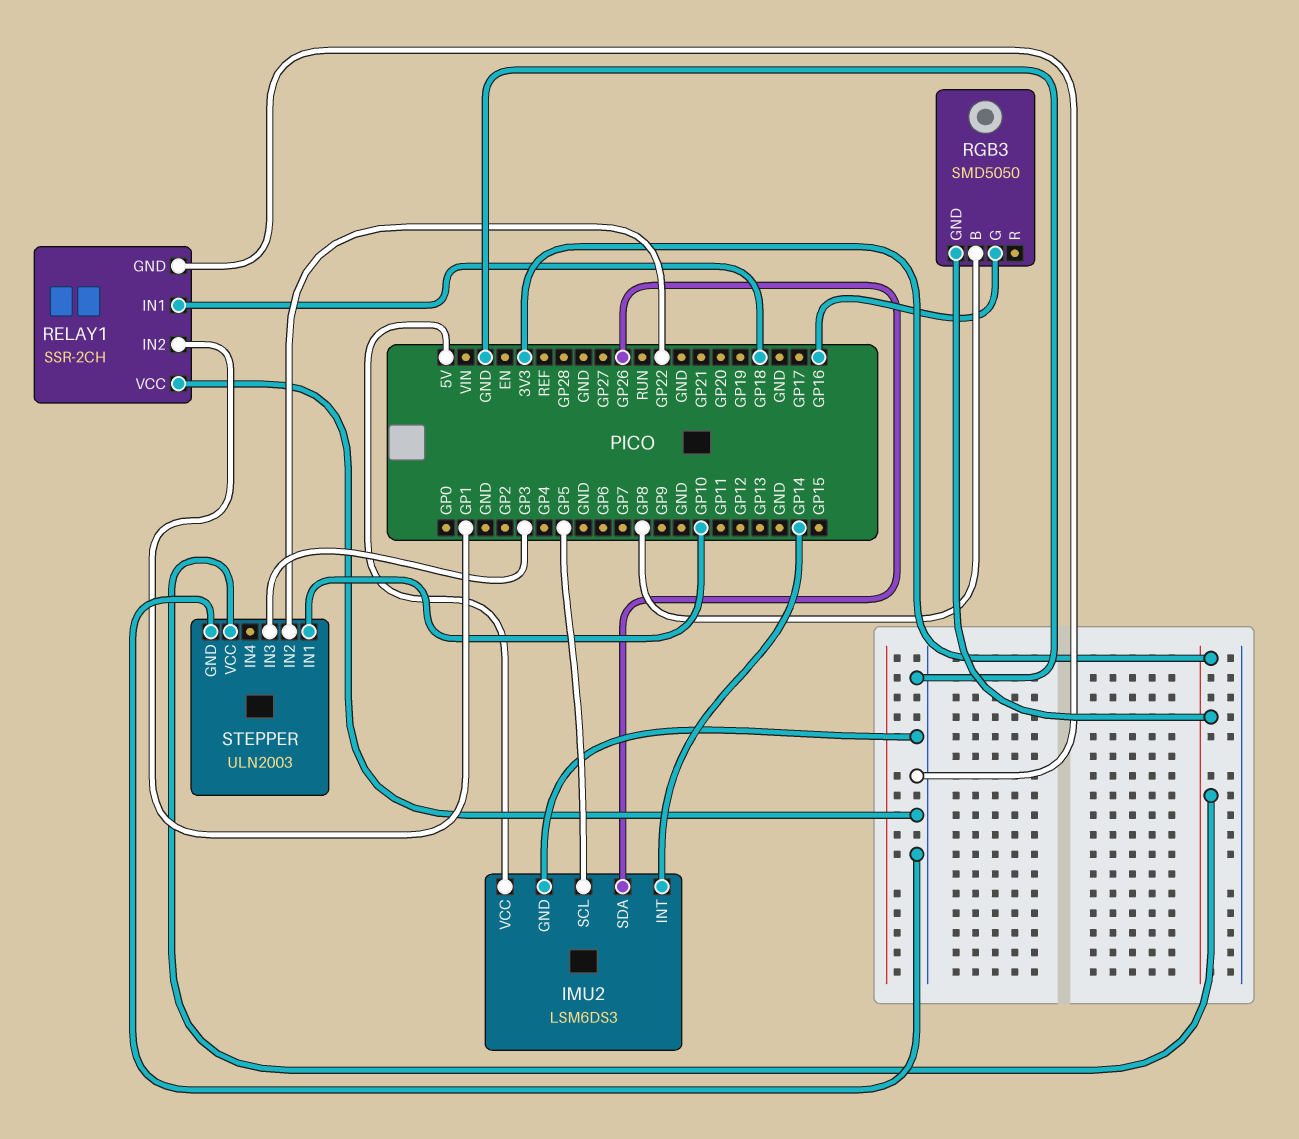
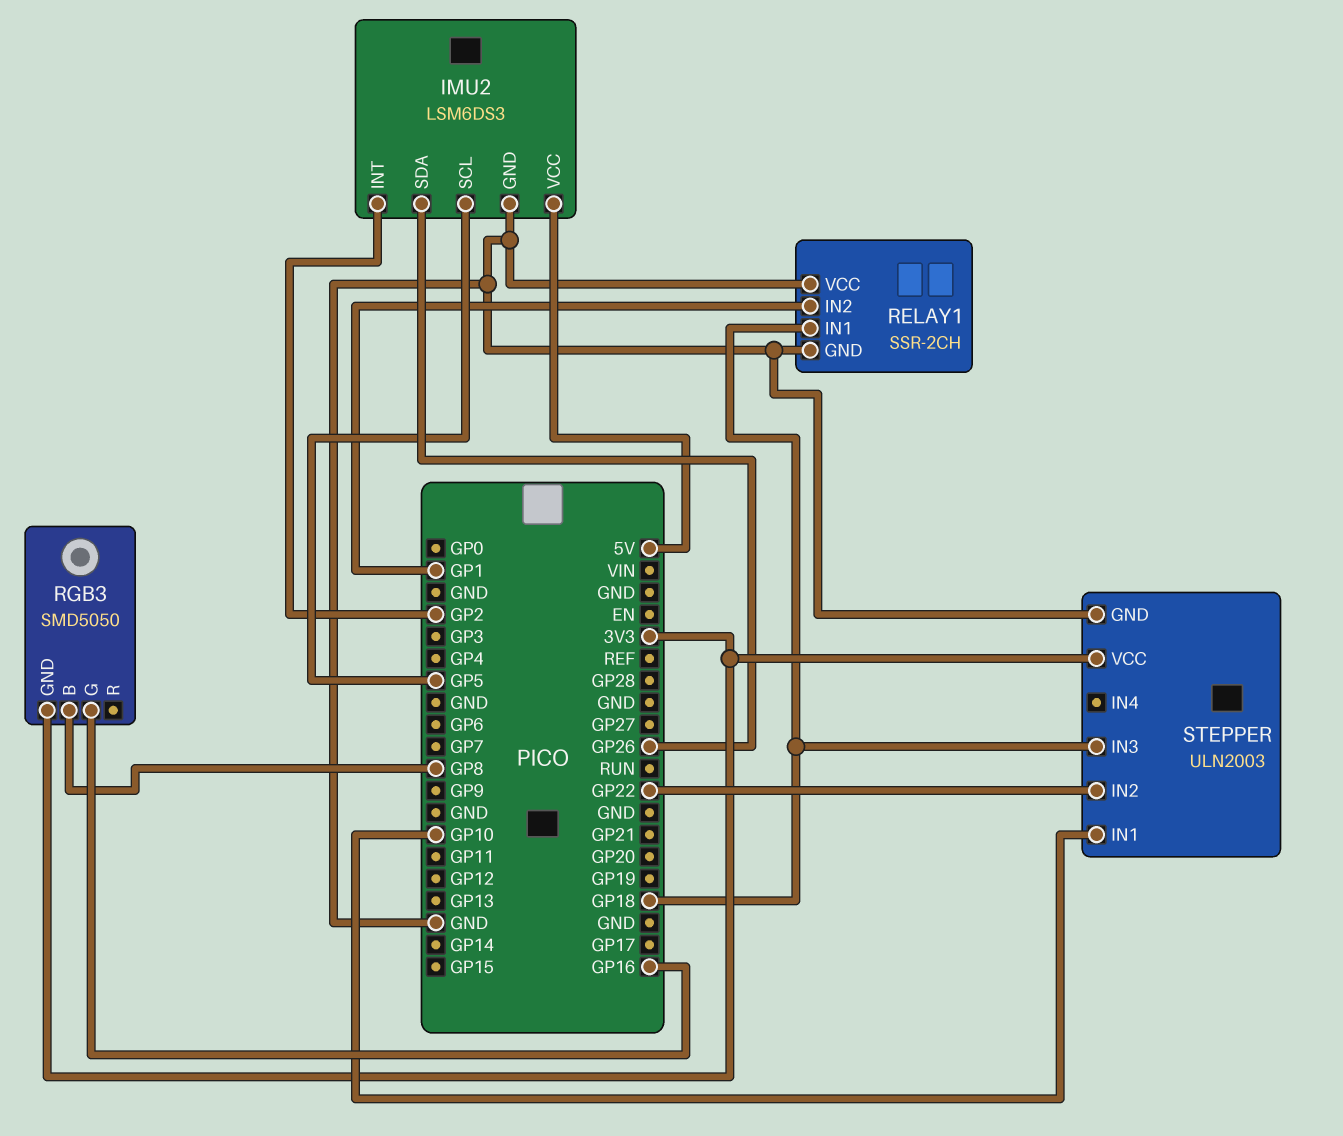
IMU2 pin INT: GP14 -> GP2
STEPPER pin IN3: GP3 -> GP18

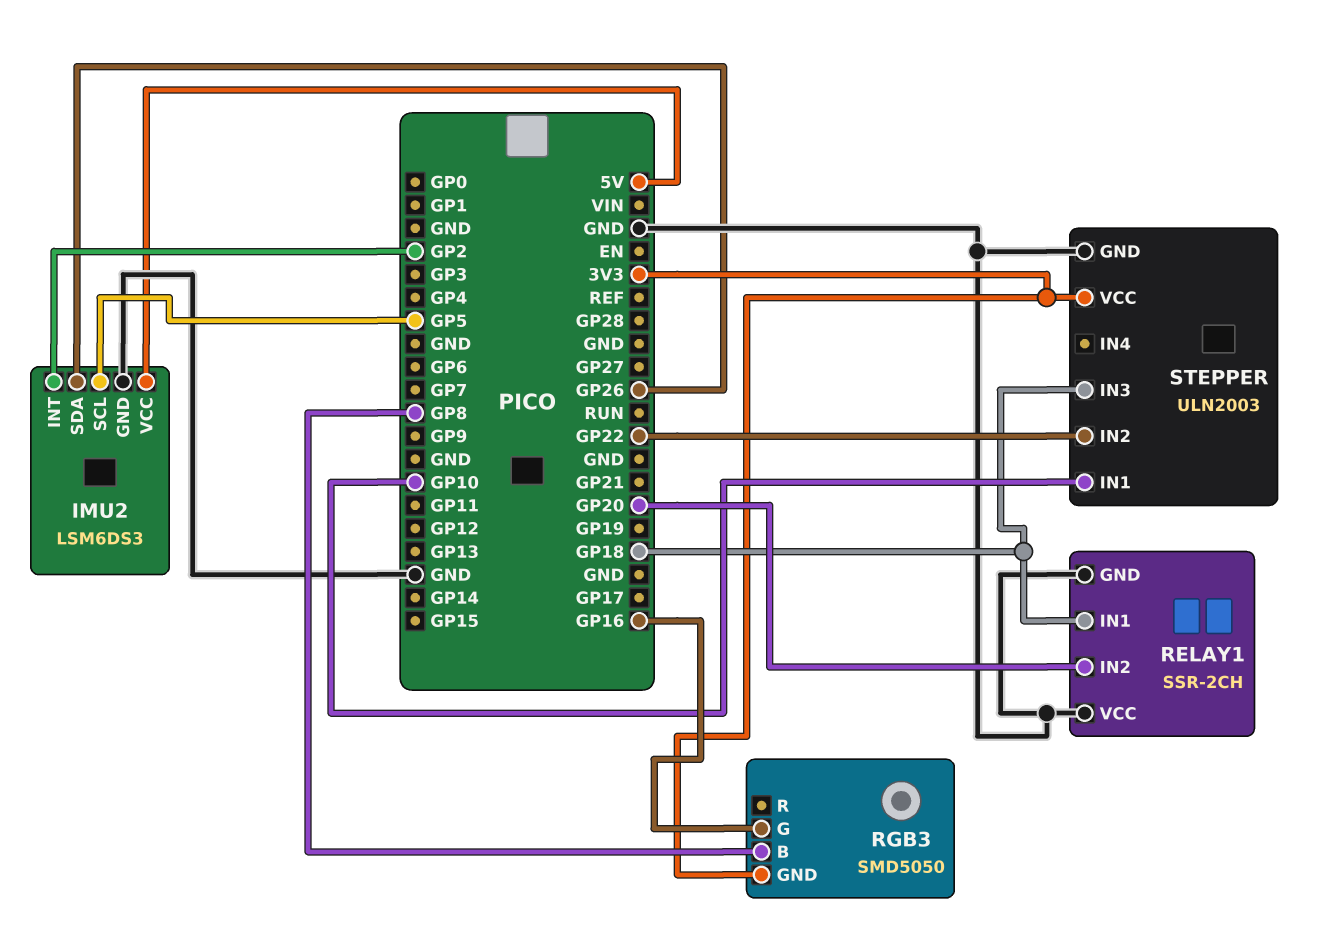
RELAY1 pin IN2: GP1 -> GP20

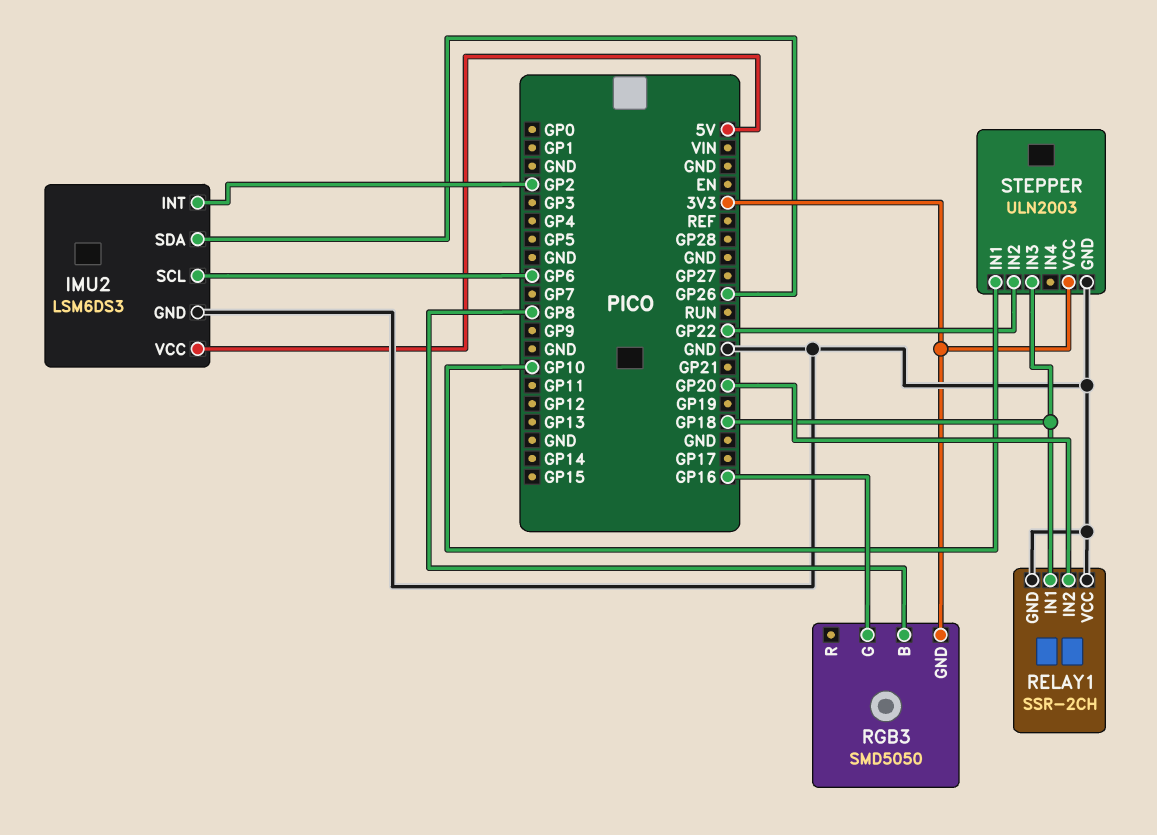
IMU2 pin SCL: GP5 -> GP6

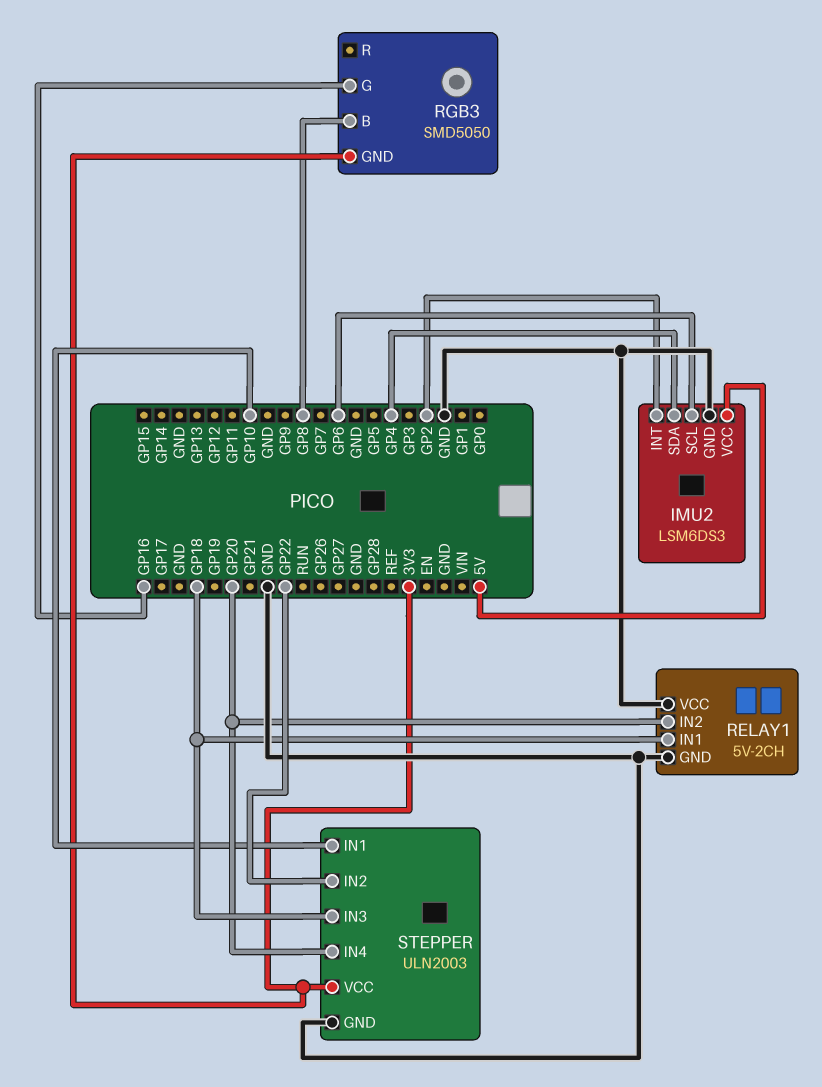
IMU2 pin SDA: GP26 -> GP4
RELAY1: SSR-2CH -> 5V-2CH
STEPPER pin IN4: none -> GP20

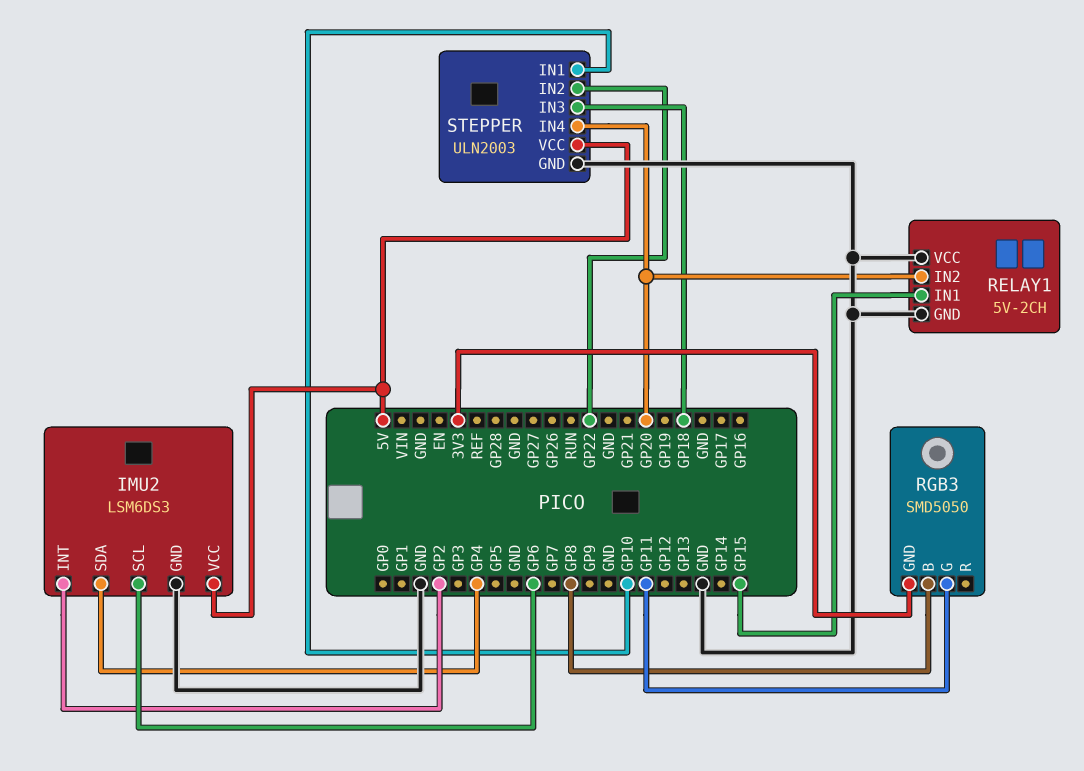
RELAY1 pin IN1: GP18 -> GP15
RGB3 pin G: GP16 -> GP11
STEPPER pin VCC: 3V3 -> 5V

